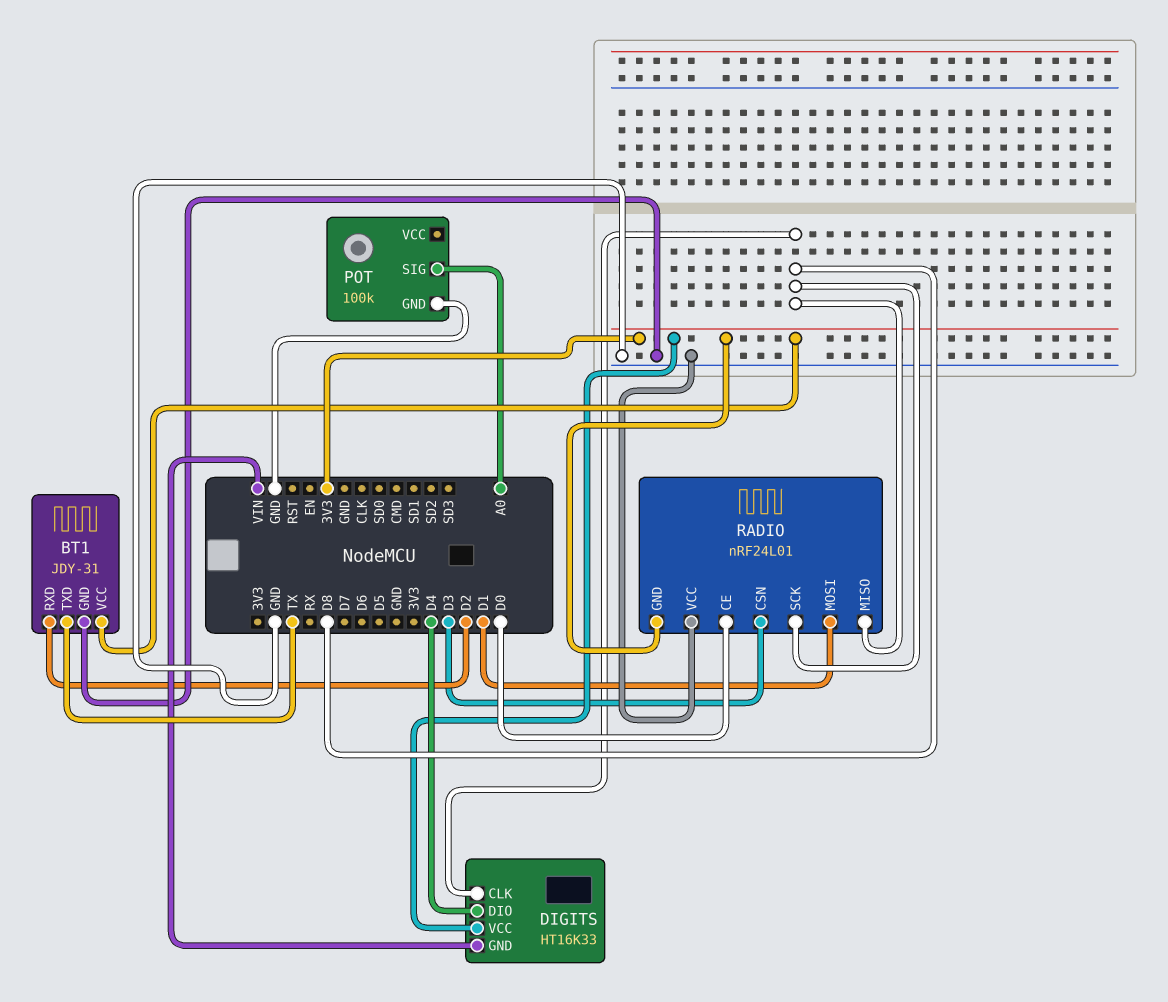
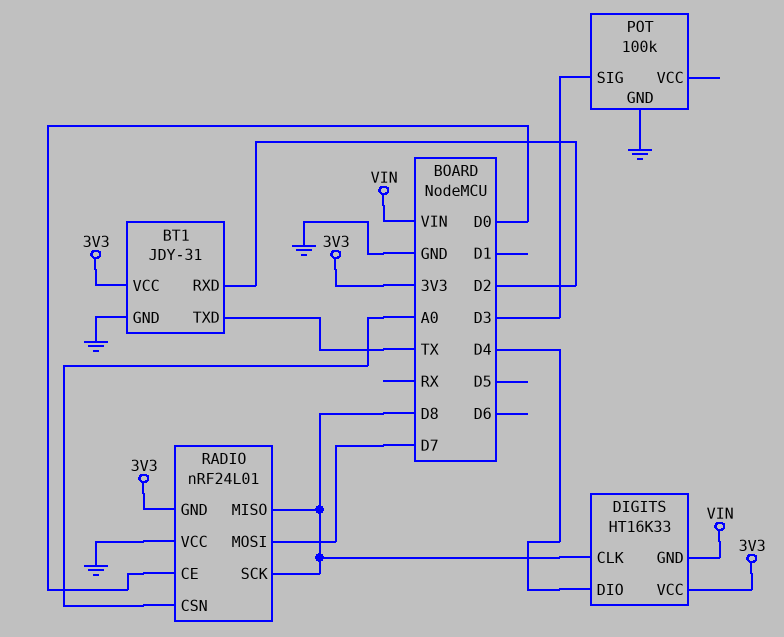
POT pin SIG: A0 -> D3
RADIO pin CSN: D3 -> A0
RADIO pin MOSI: D1 -> D7

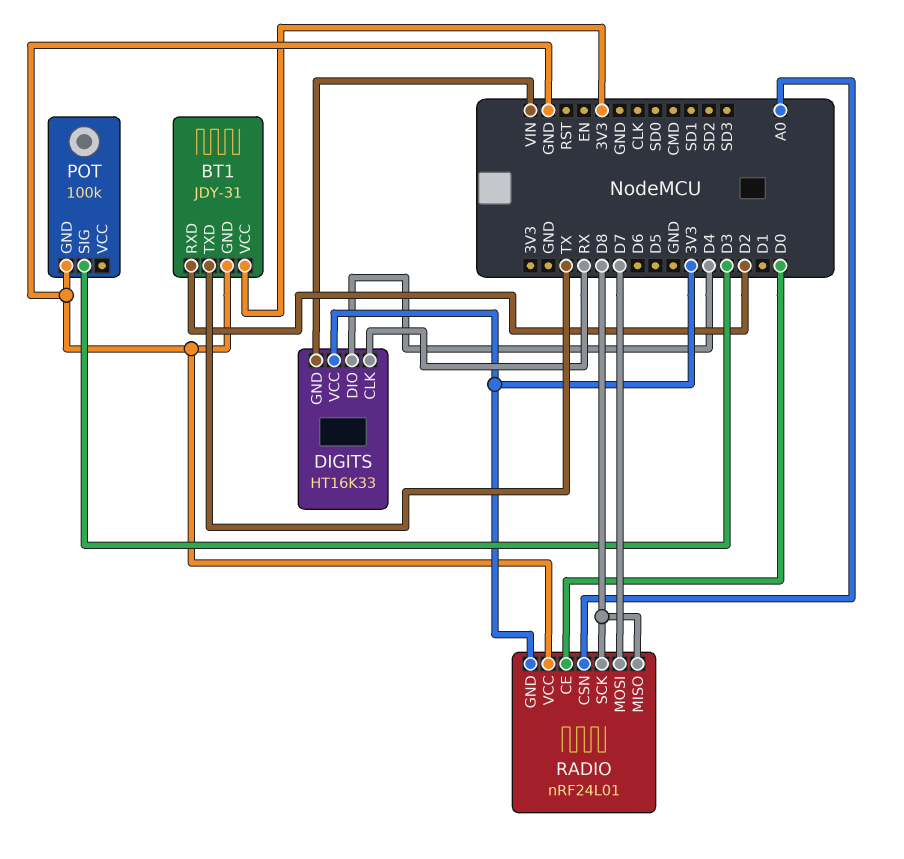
DIGITS pin CLK: D8 -> RX

